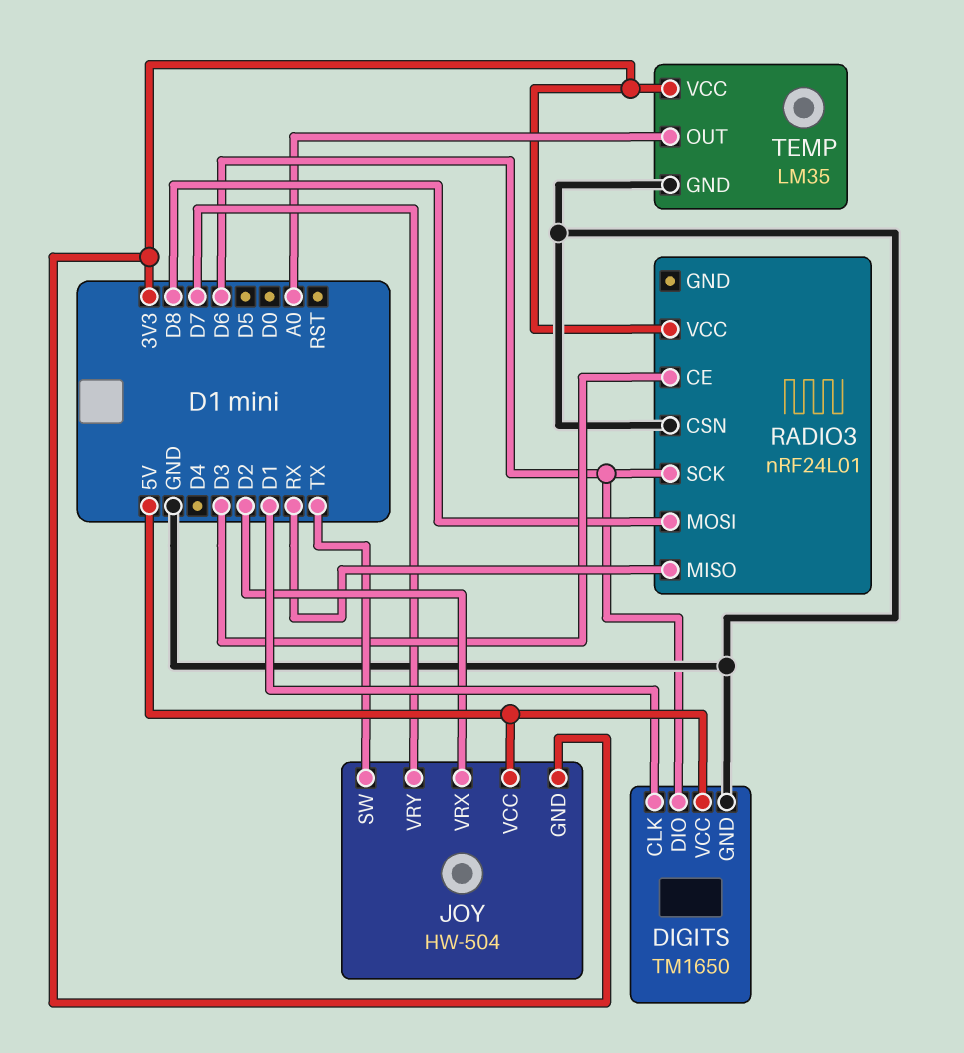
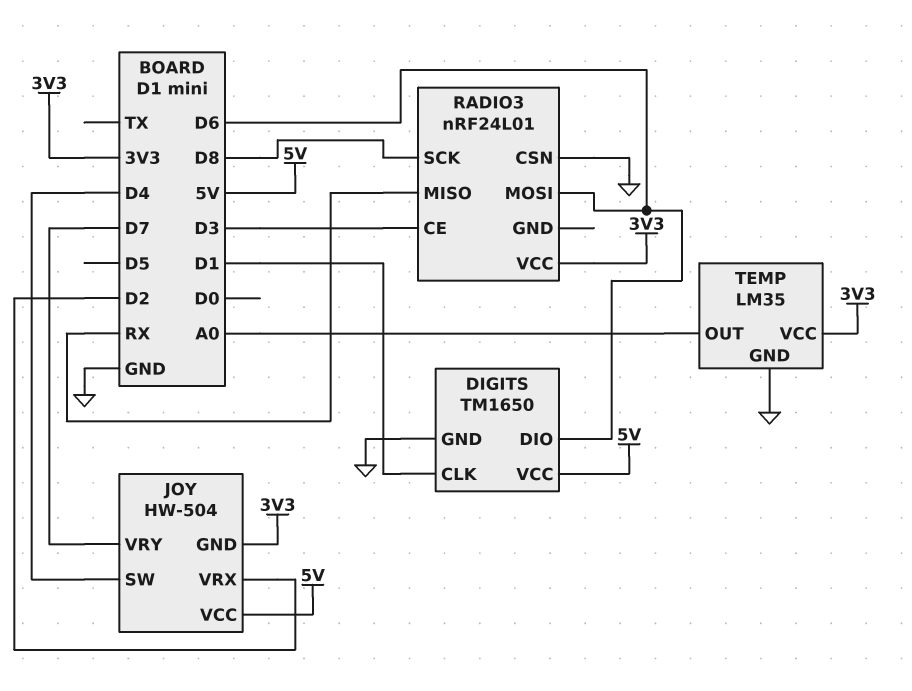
JOY pin SW: TX -> D4
RADIO3 pin MOSI: D8 -> D6
RADIO3 pin SCK: D6 -> D8

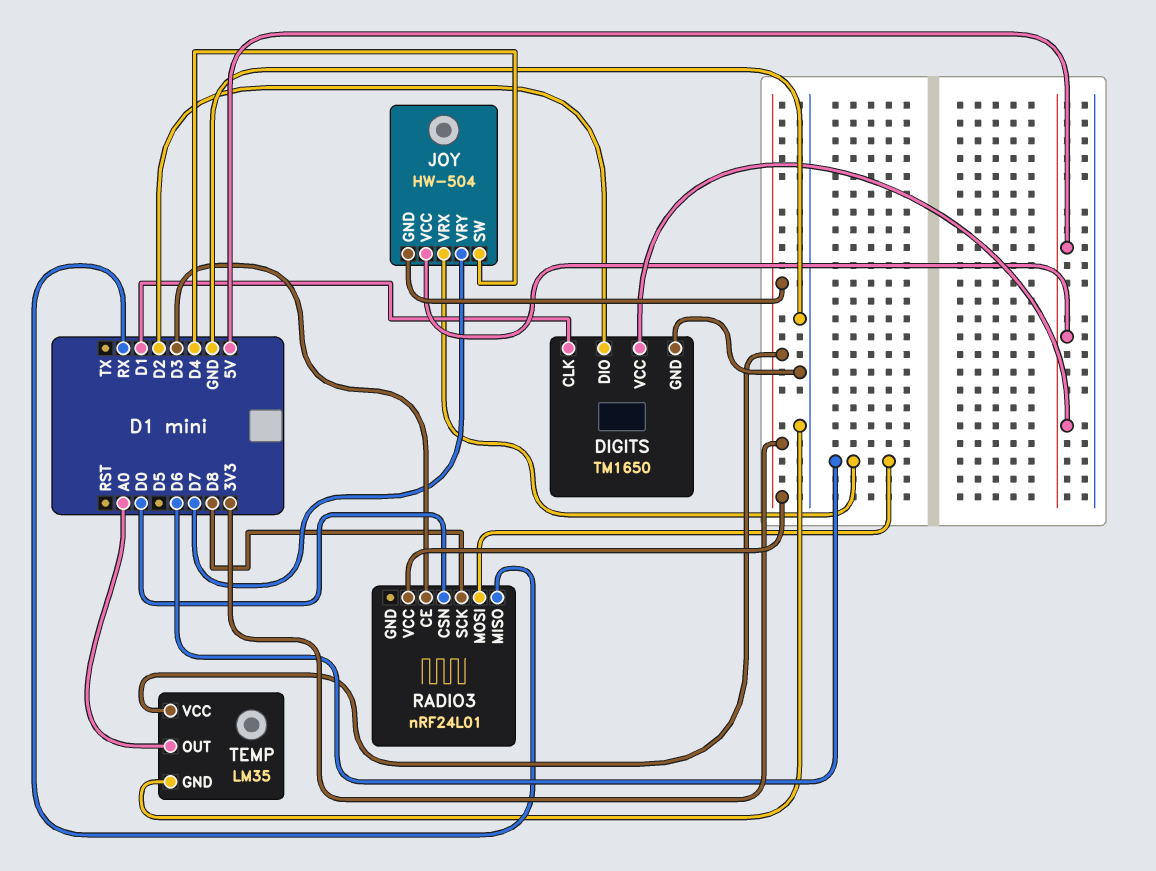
DIGITS pin DIO: D6 -> D2
JOY pin VRX: D2 -> D6
RADIO3 pin CSN: GND -> D0

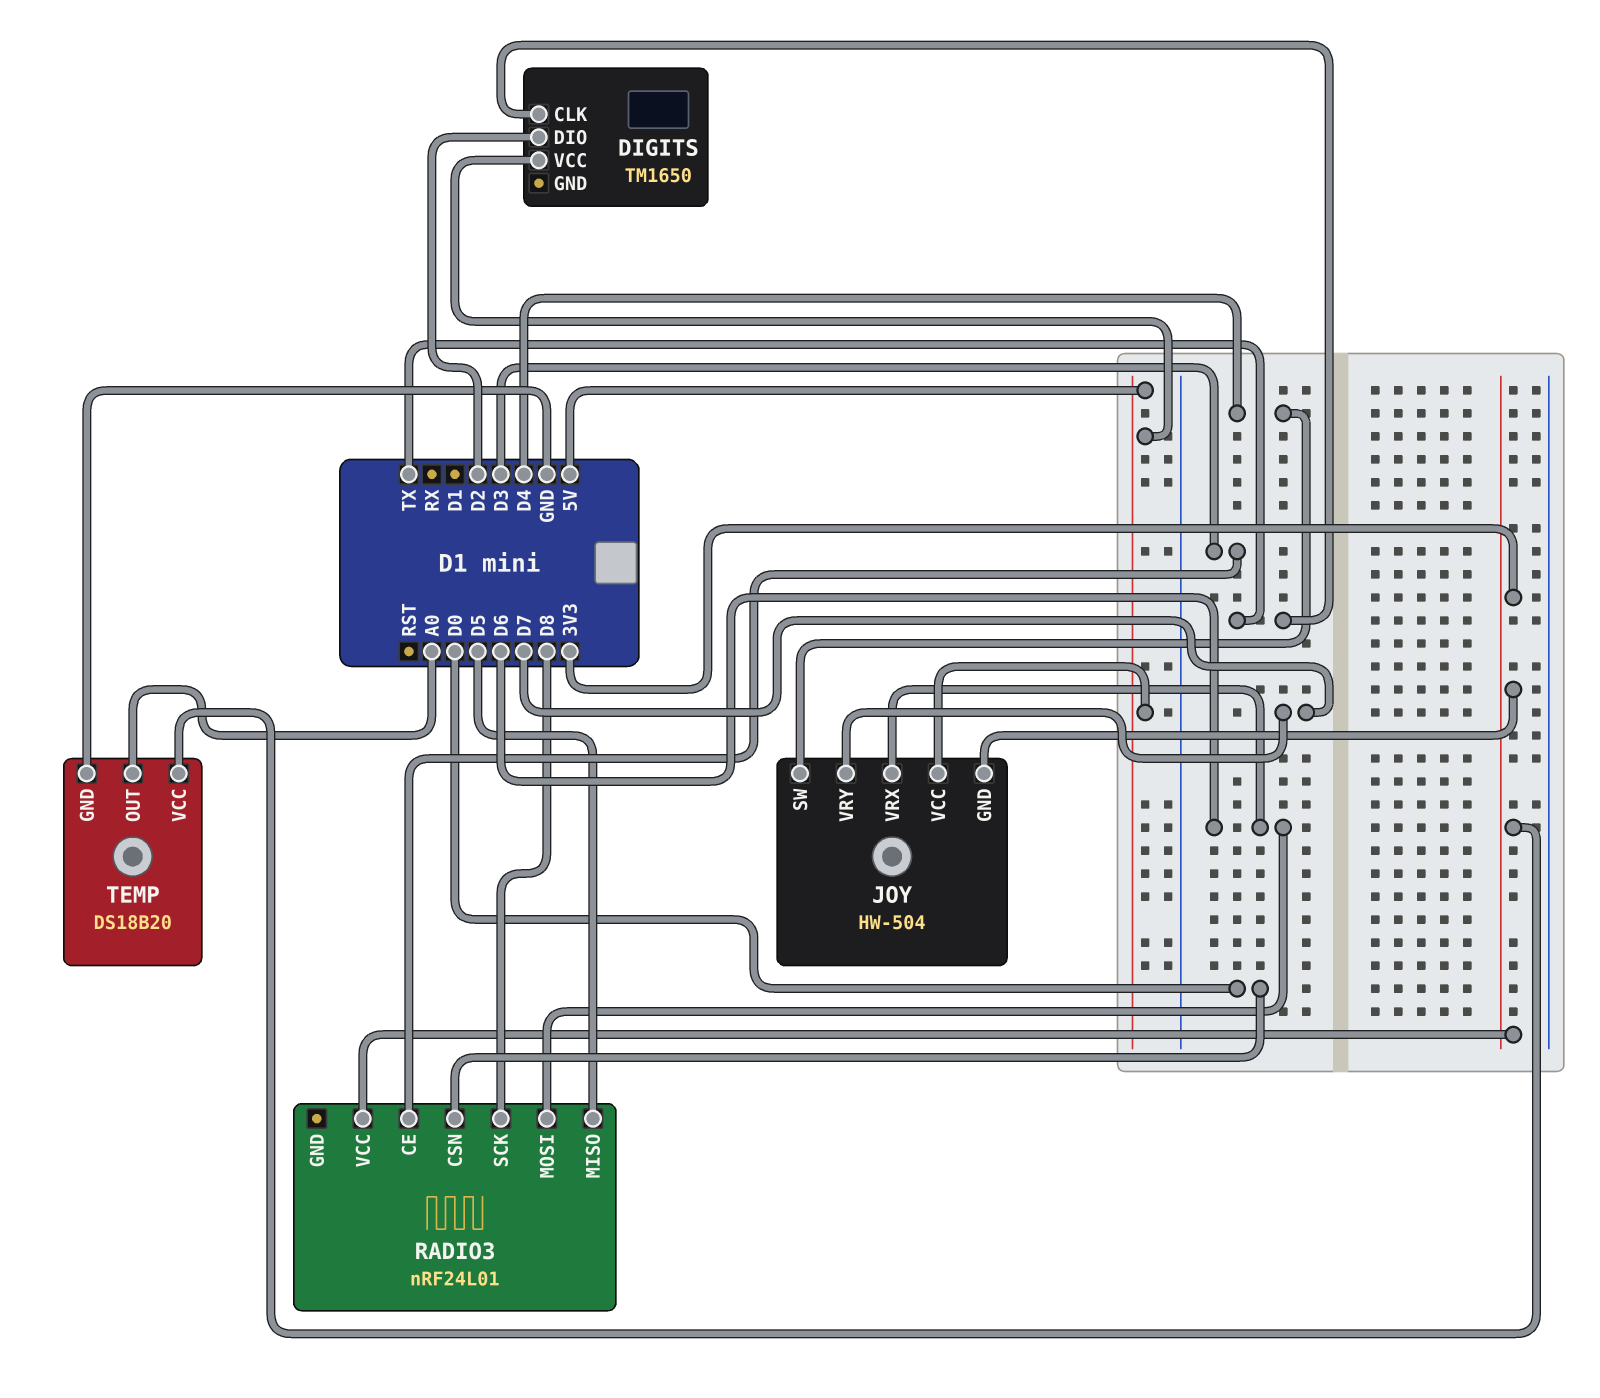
DIGITS pin CLK: D1 -> TX
DIGITS pin GND: GND -> none
RADIO3 pin MISO: RX -> D5
TEMP: LM35 -> DS18B20

